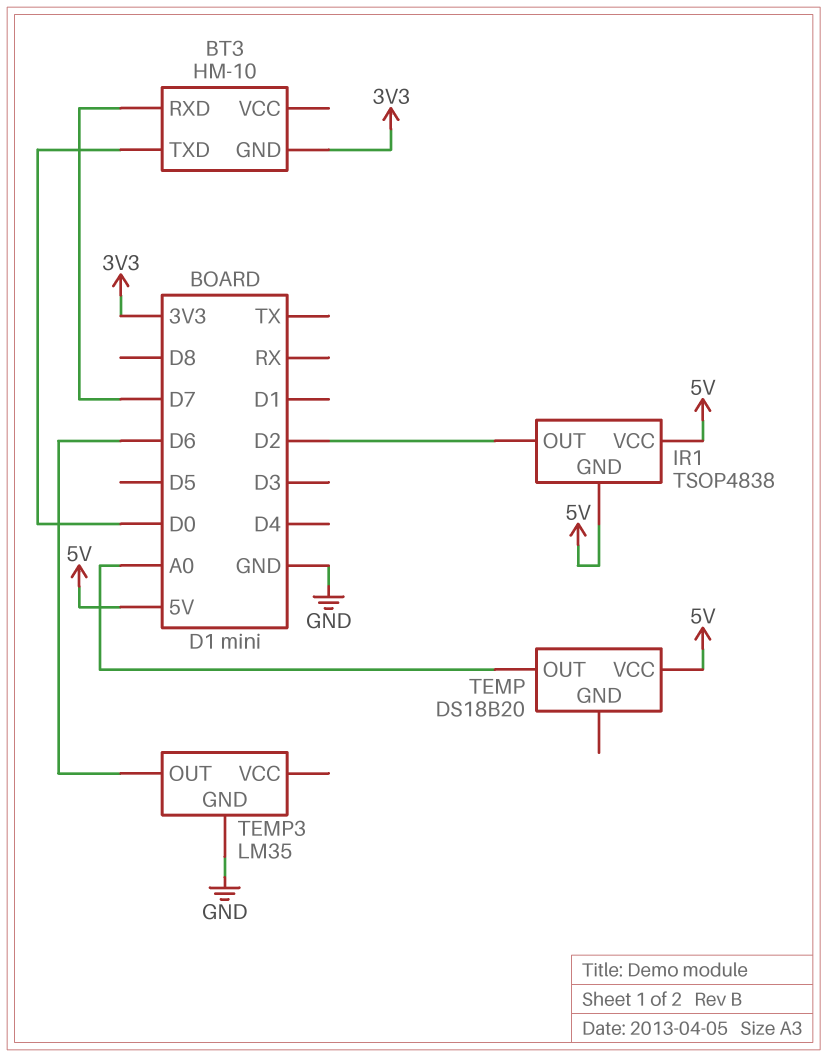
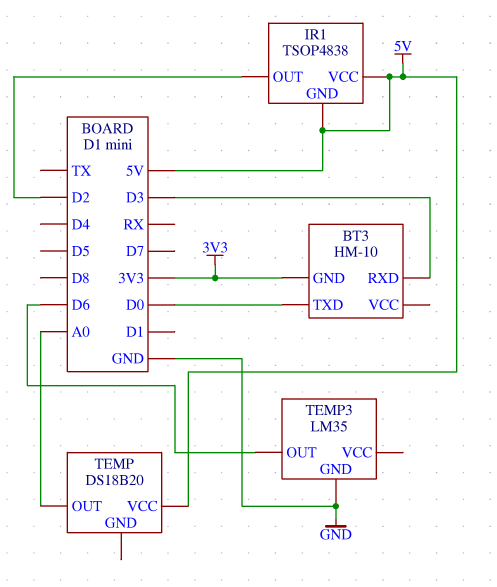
BT3 pin RXD: D7 -> D3

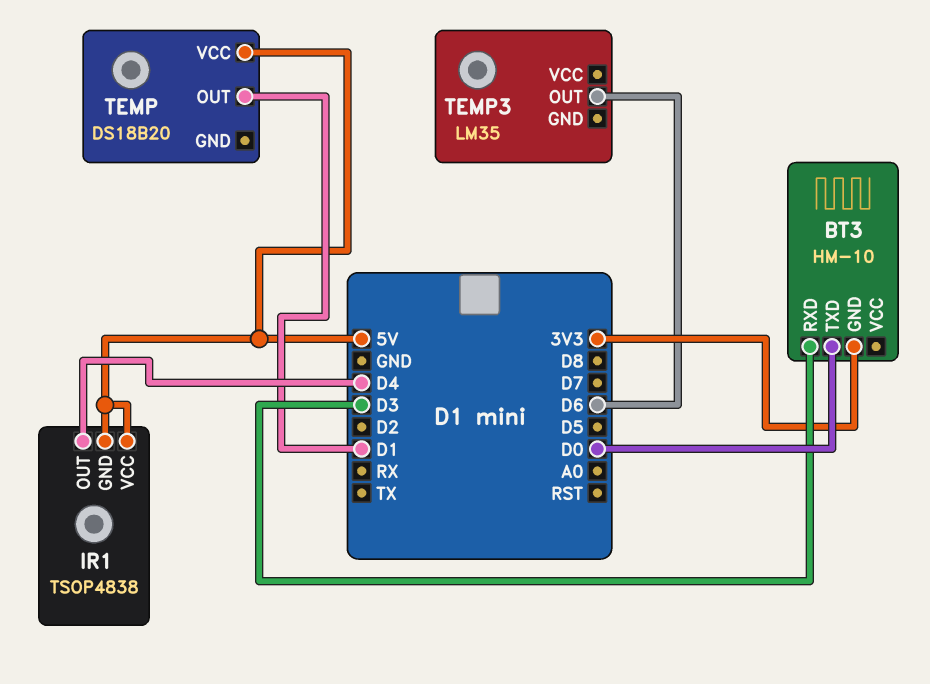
IR1 pin OUT: D2 -> D4
TEMP pin OUT: A0 -> D1
TEMP3 pin GND: GND -> none

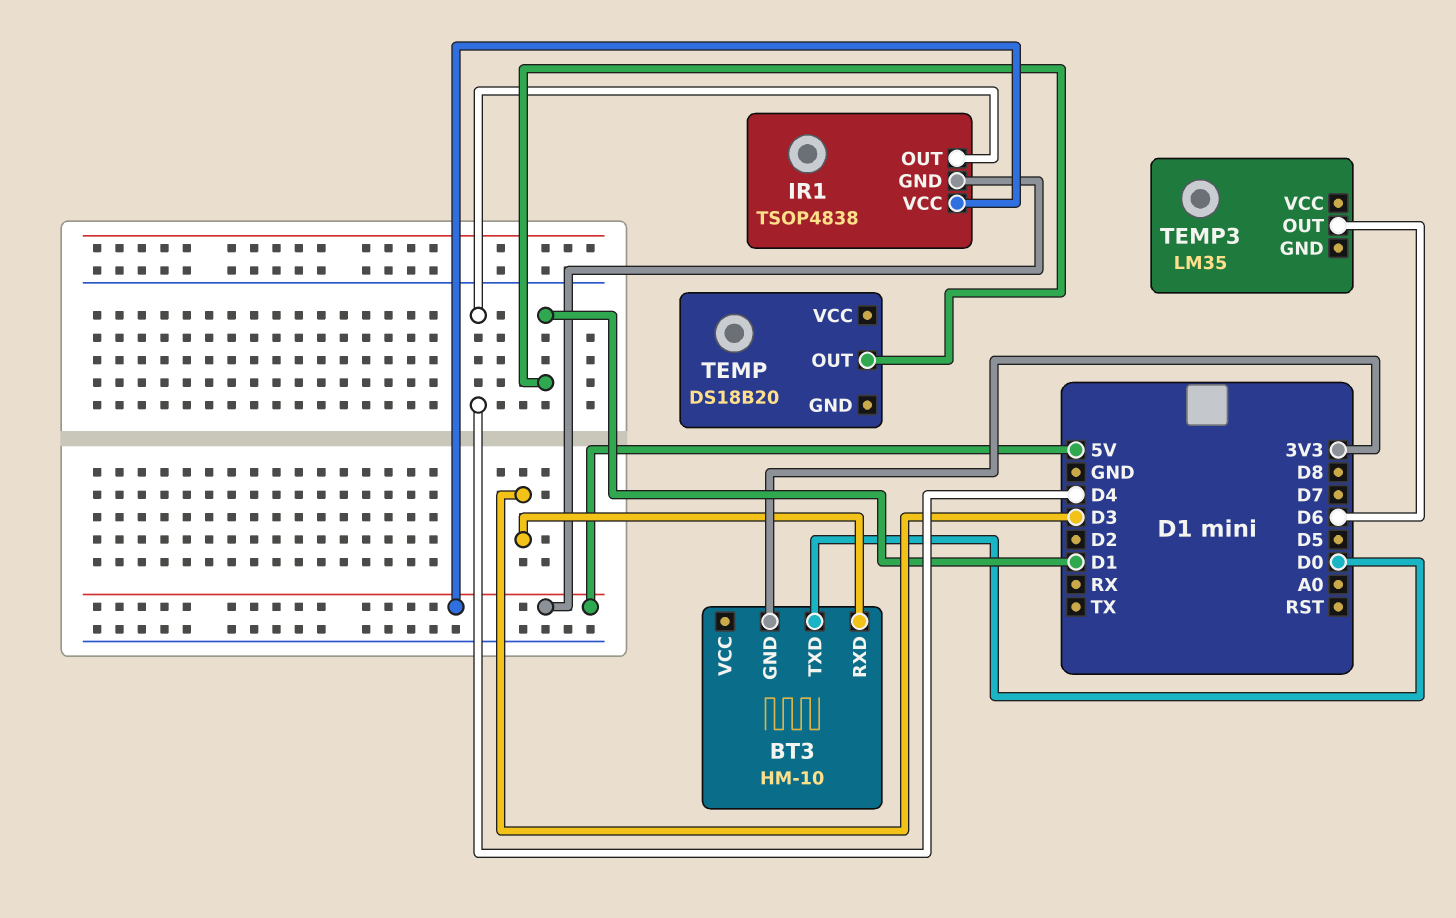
TEMP pin VCC: 5V -> none

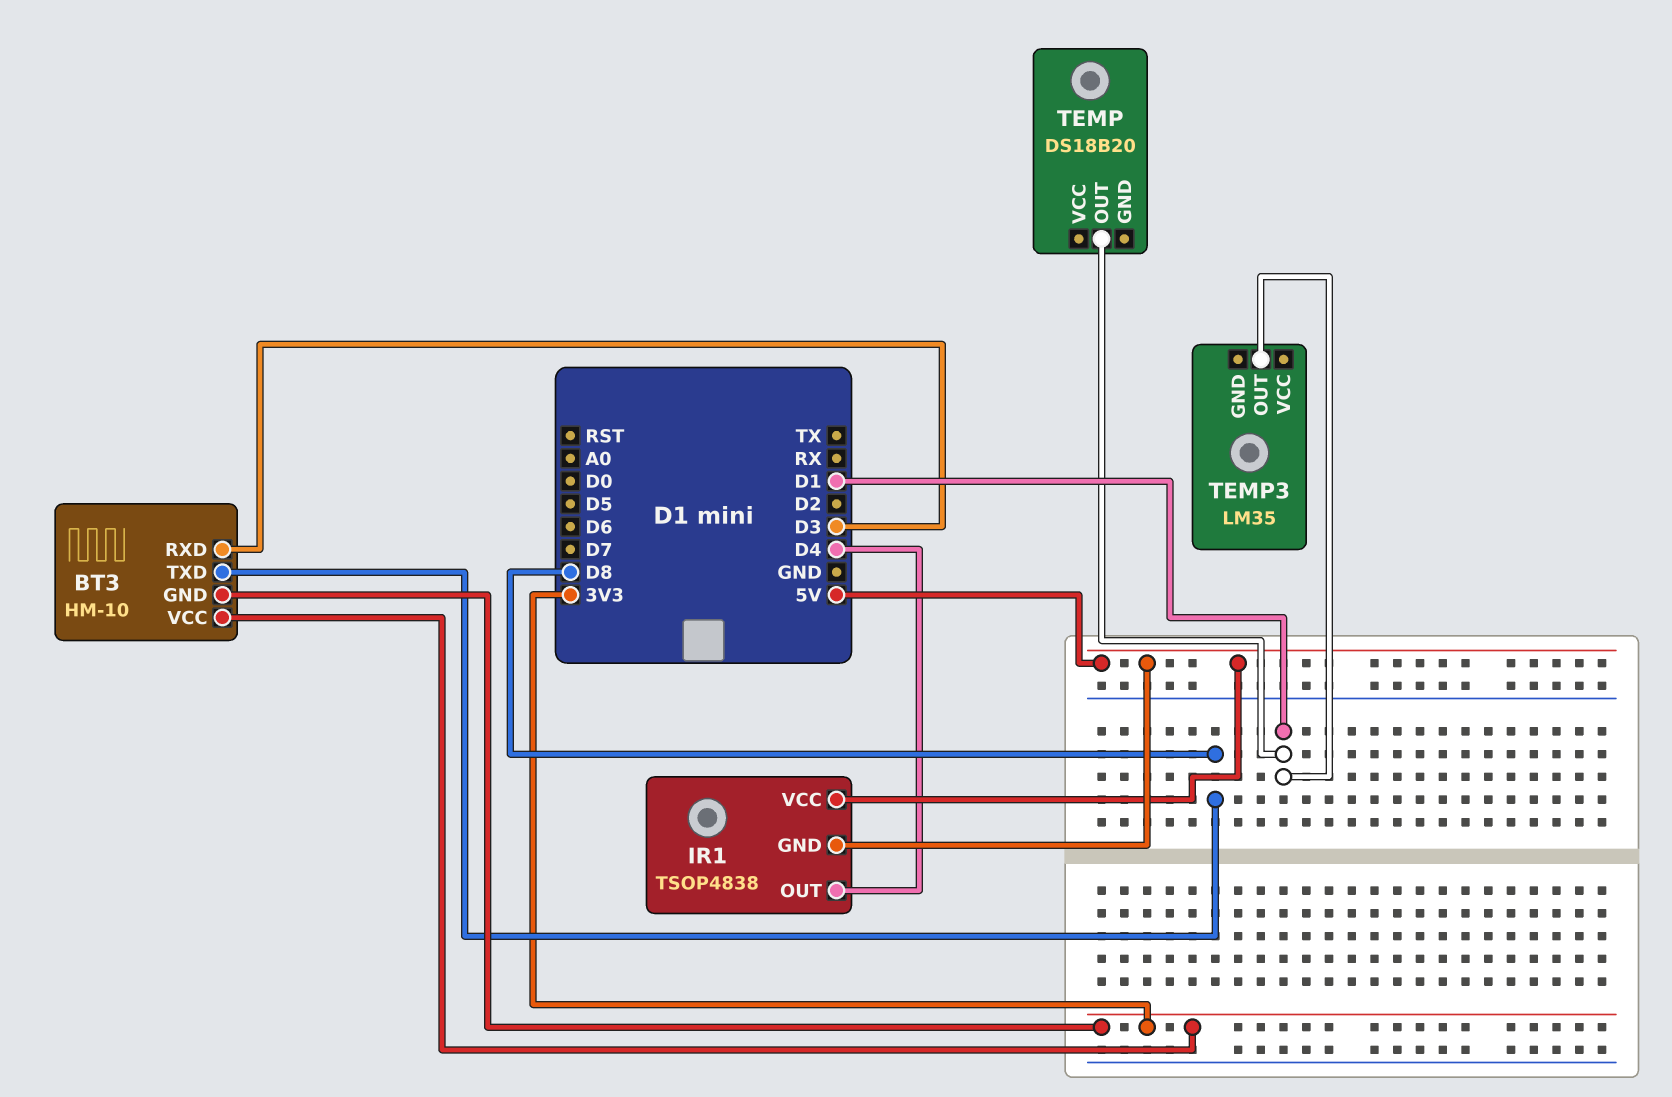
BT3 pin TXD: D0 -> D8
BT3 pin VCC: none -> 3V3
TEMP3 pin OUT: D6 -> D1

